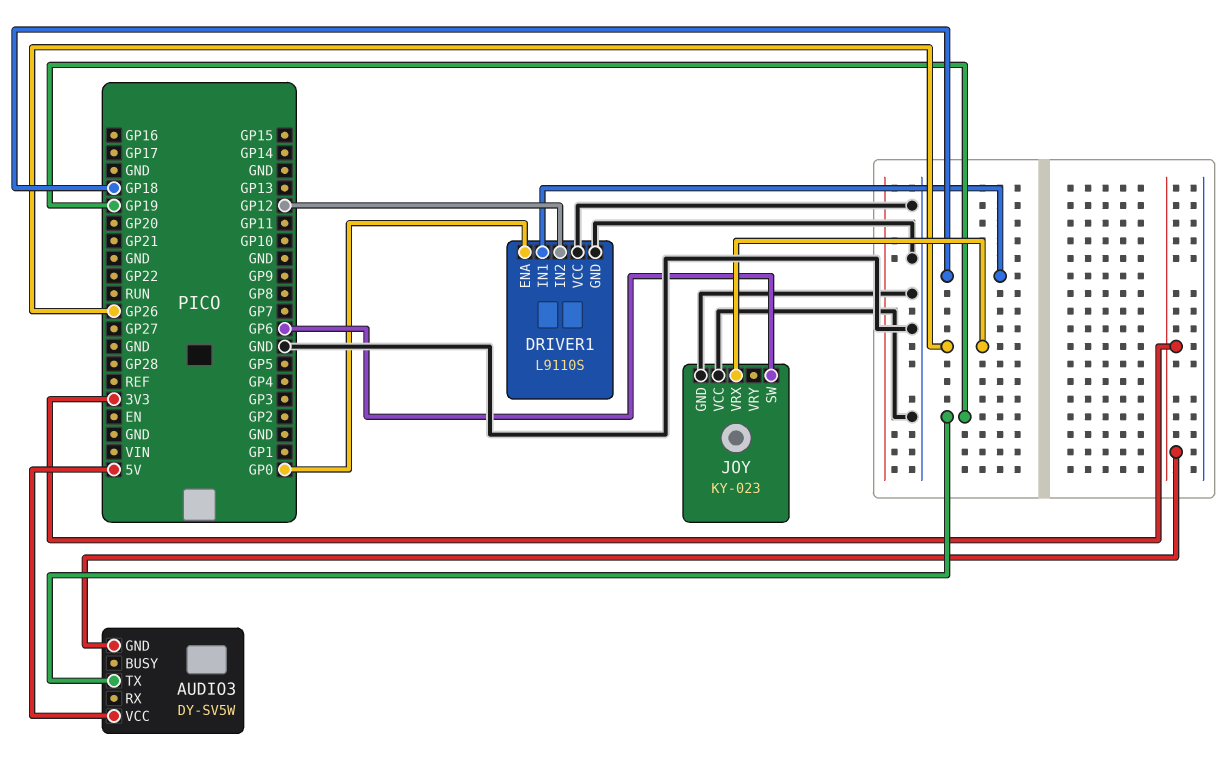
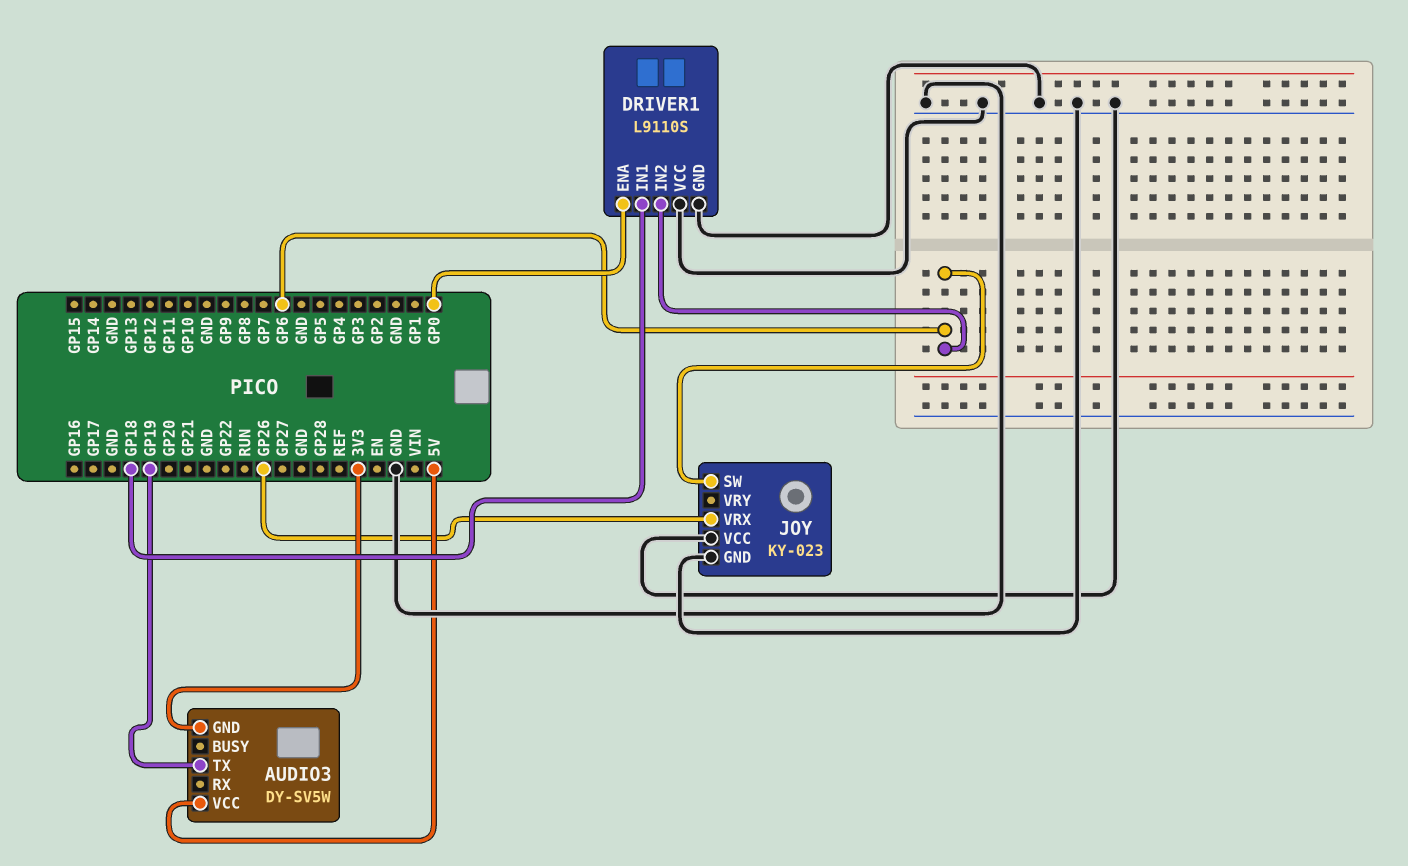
DRIVER1 pin IN2: GP12 -> GP6

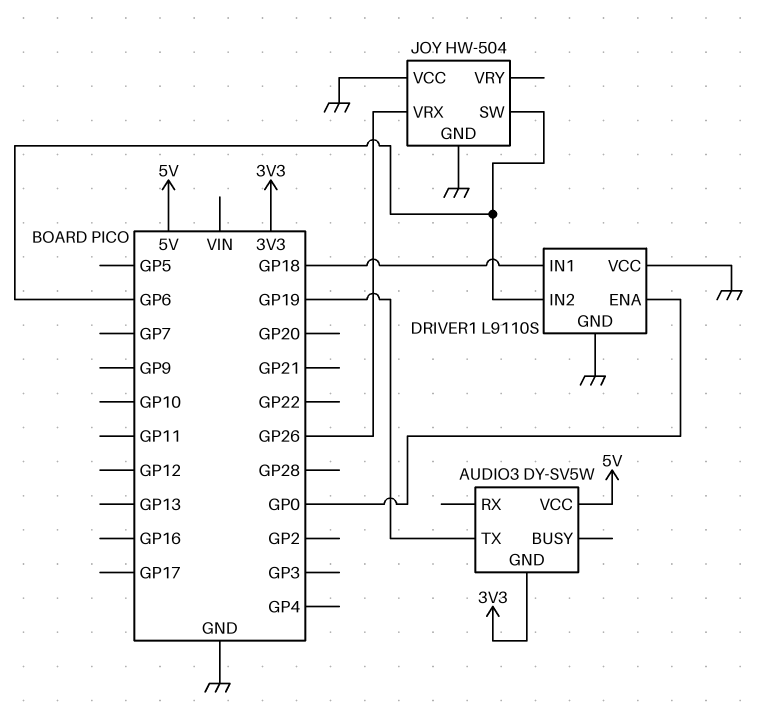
JOY: KY-023 -> HW-504

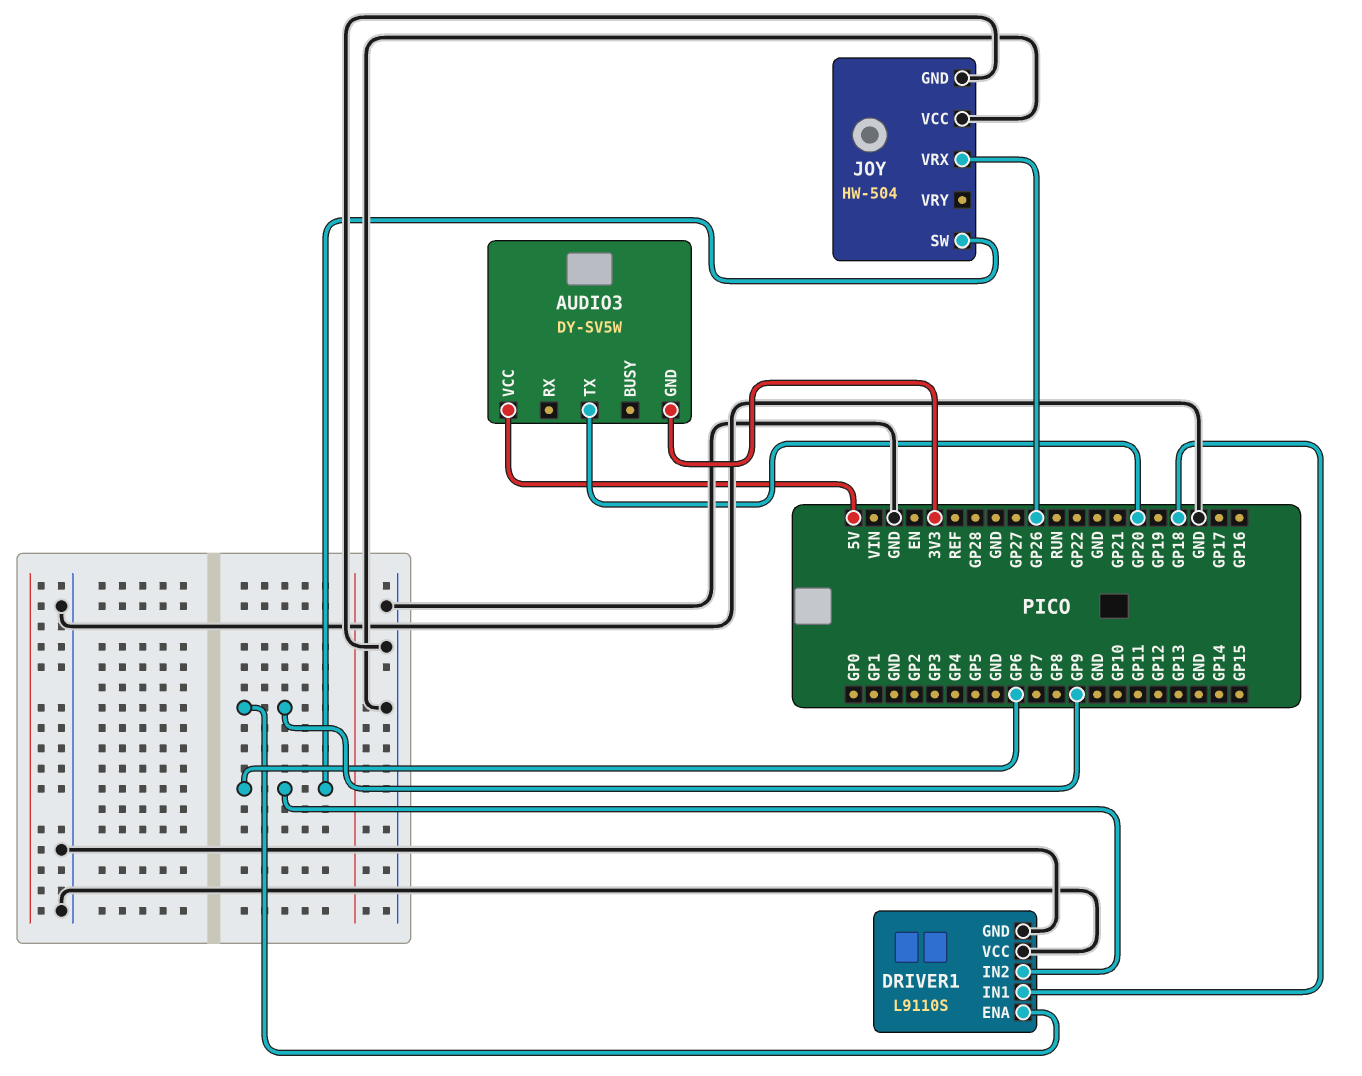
AUDIO3 pin TX: GP19 -> GP20
DRIVER1 pin ENA: GP0 -> GP9

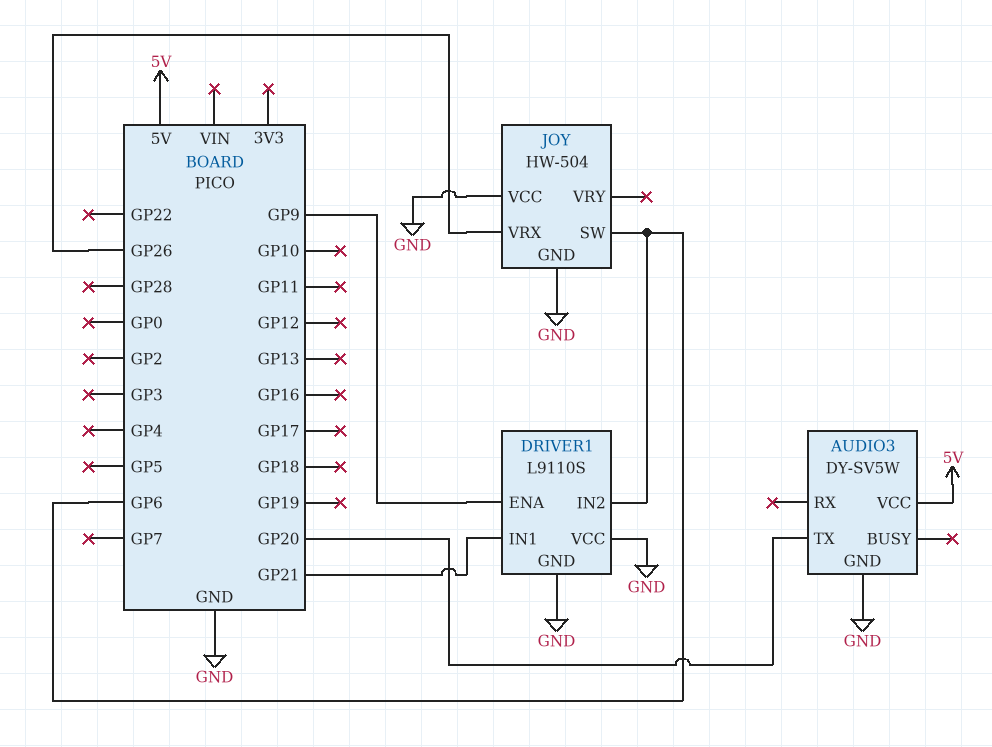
AUDIO3 pin GND: 3V3 -> GND
DRIVER1 pin IN1: GP18 -> GP21

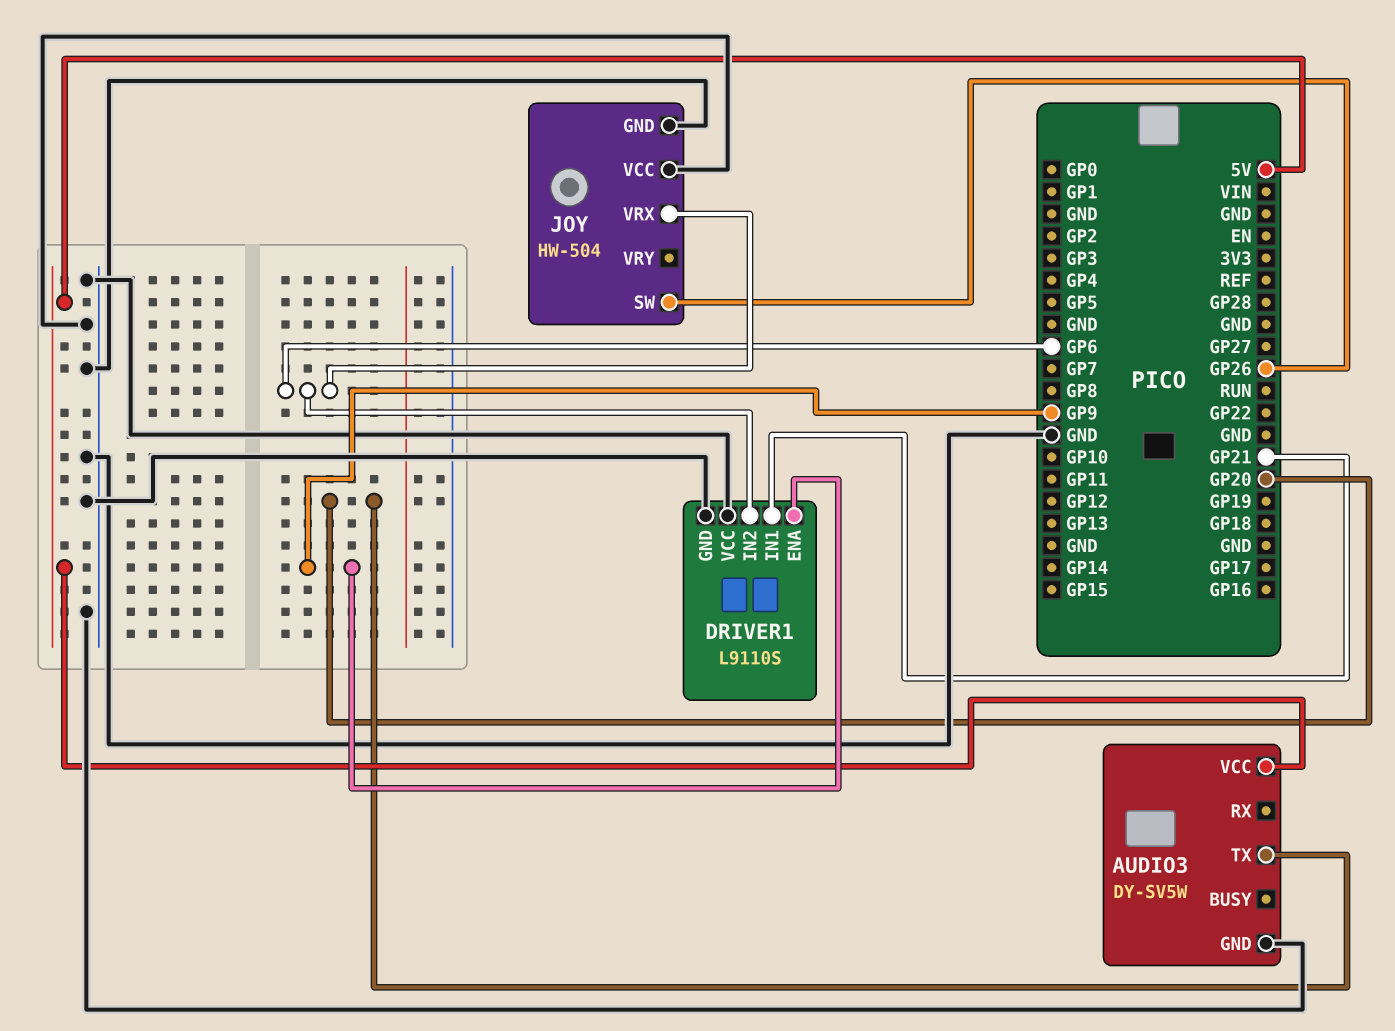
JOY pin SW: GP6 -> GP26
JOY pin VRX: GP26 -> GP6

